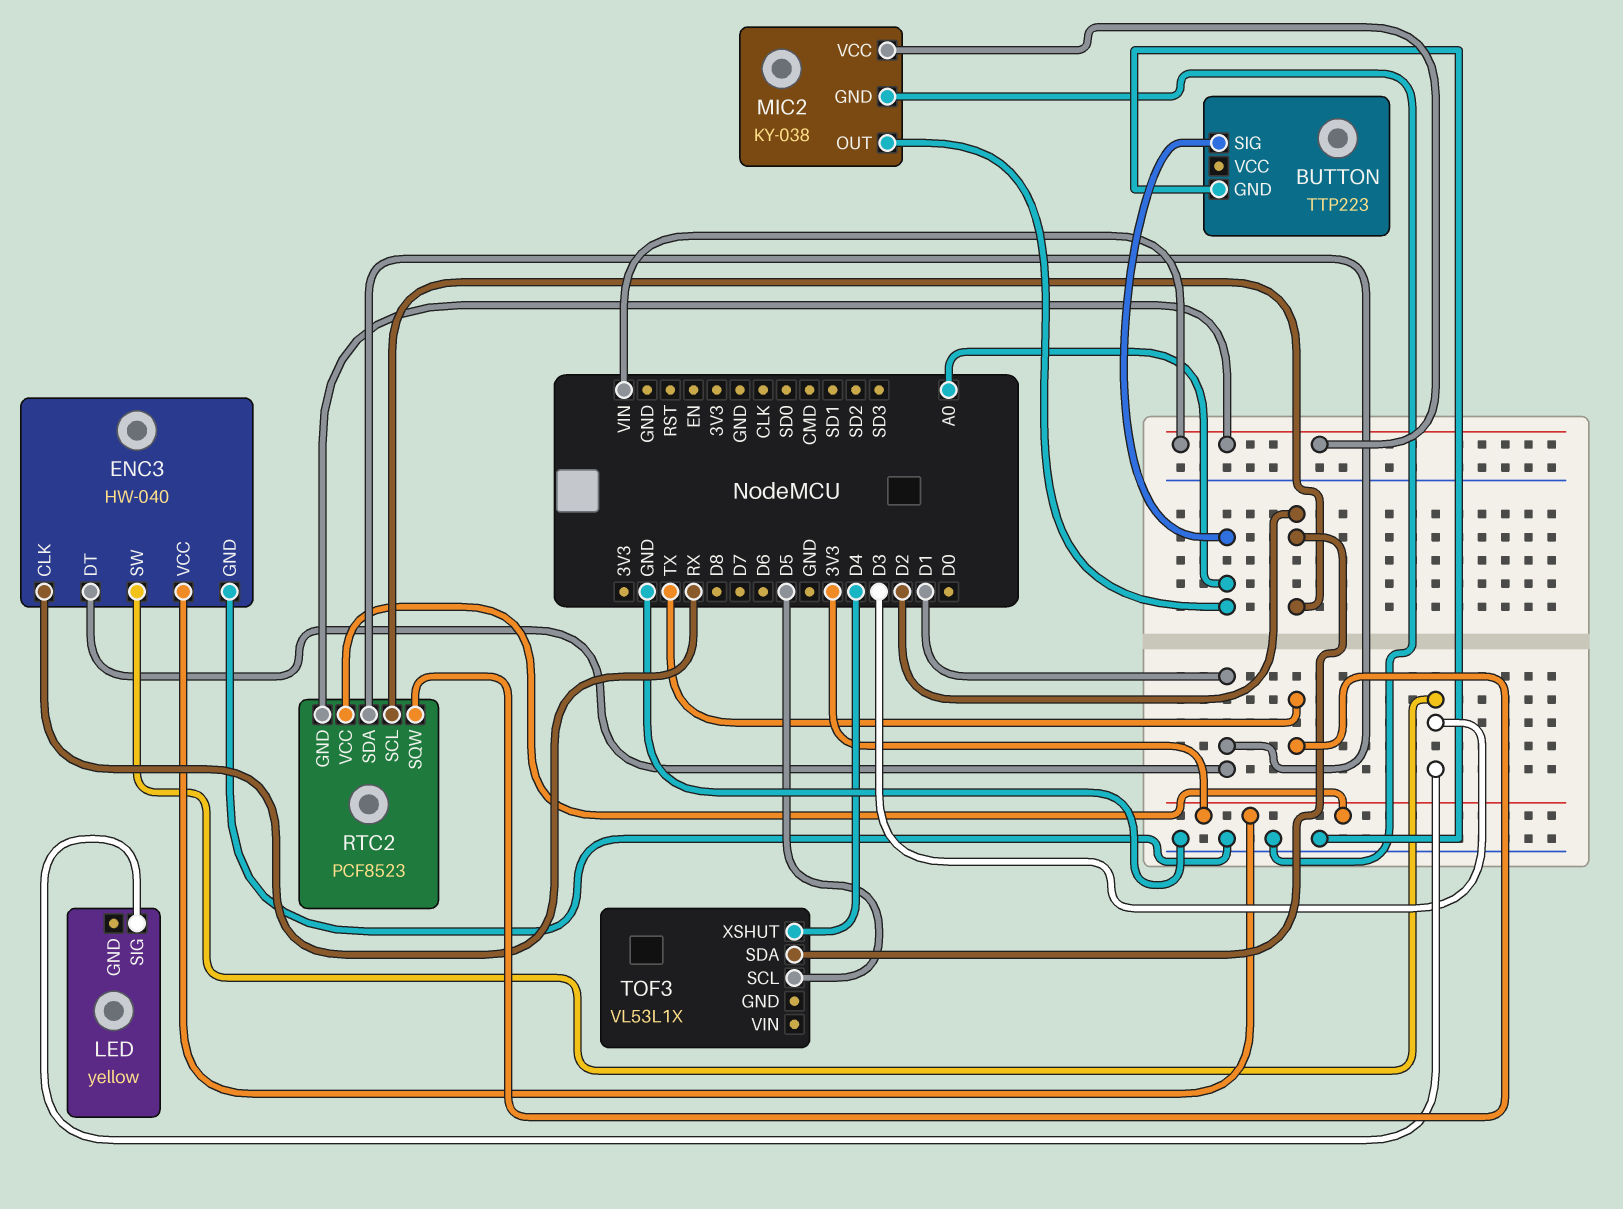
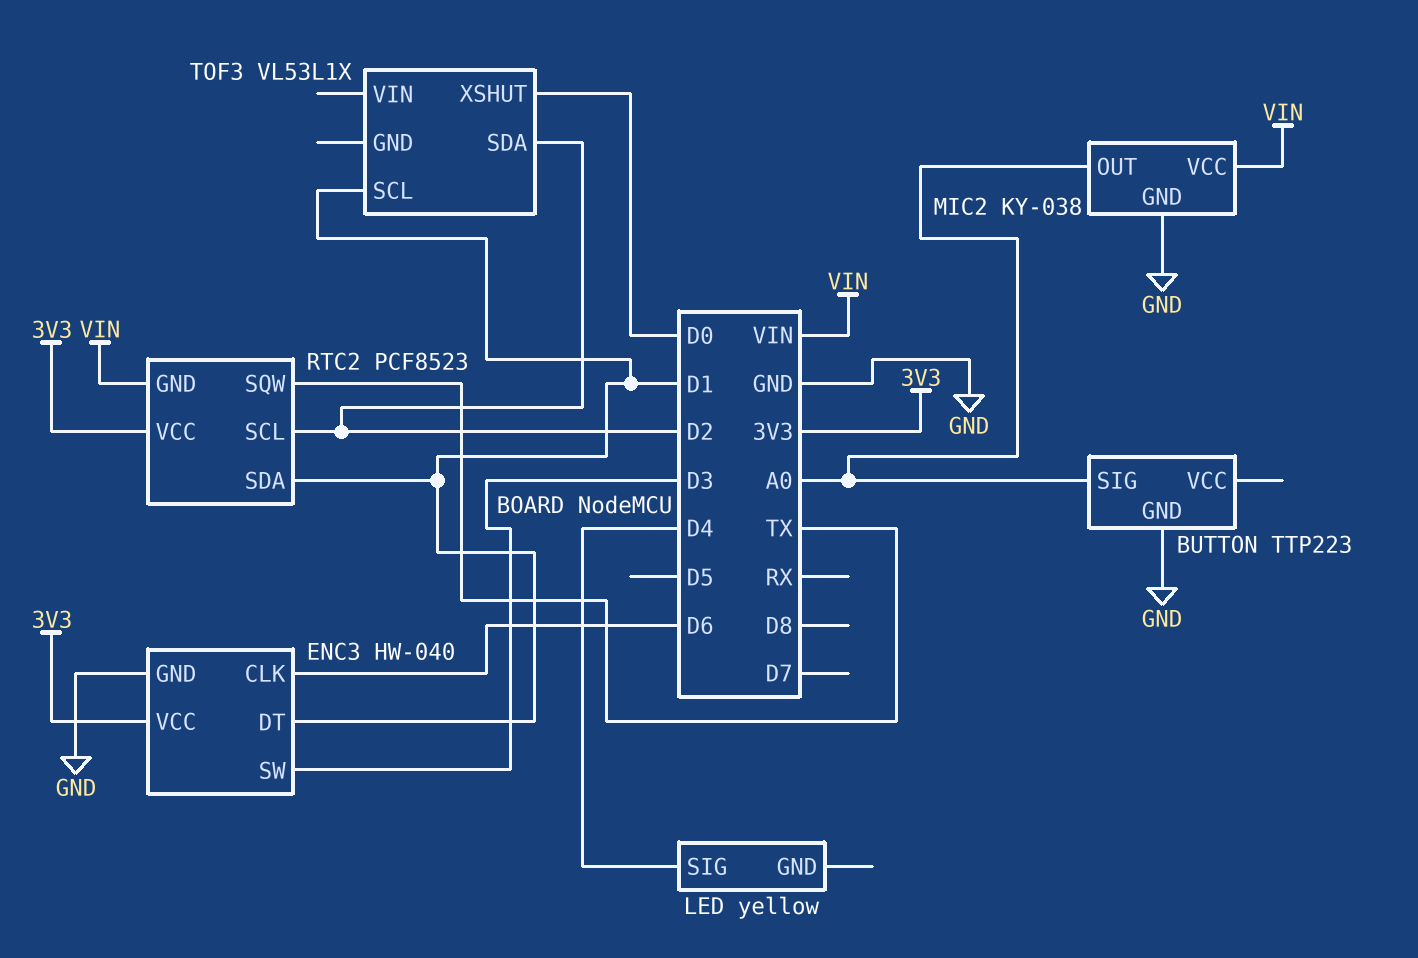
ENC3 pin CLK: RX -> D6
LED pin SIG: D3 -> D4
TOF3 pin SCL: D5 -> D1
TOF3 pin XSHUT: D4 -> D0

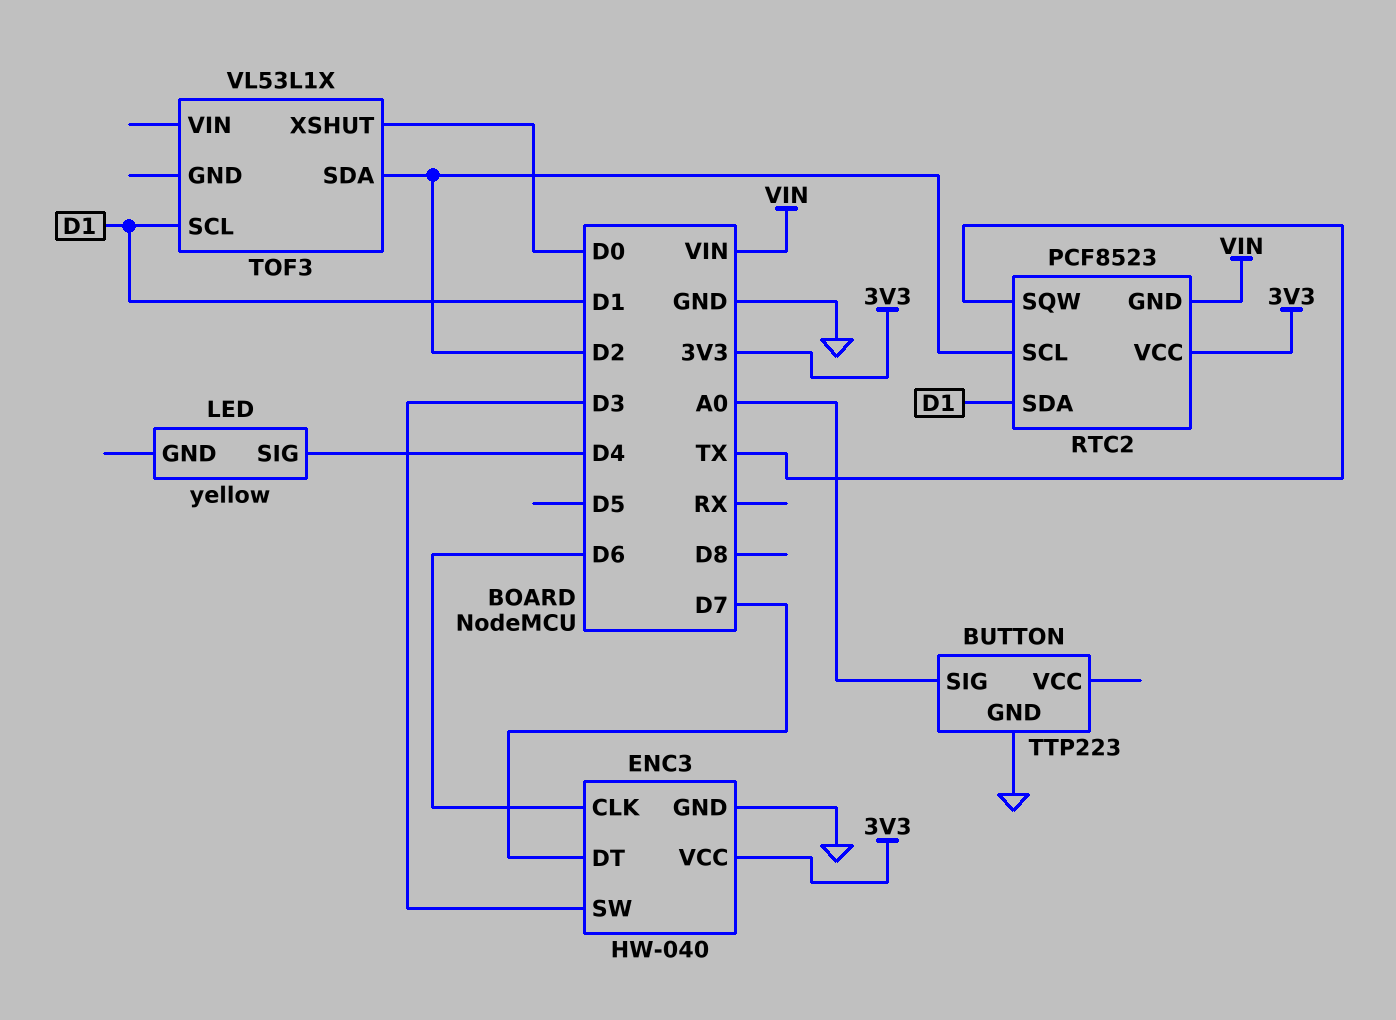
ENC3 pin DT: D1 -> D7
MIC2: KY-038 -> none
MIC2 pin GND: GND -> none
MIC2 pin OUT: A0 -> none
MIC2 pin VCC: VIN -> none

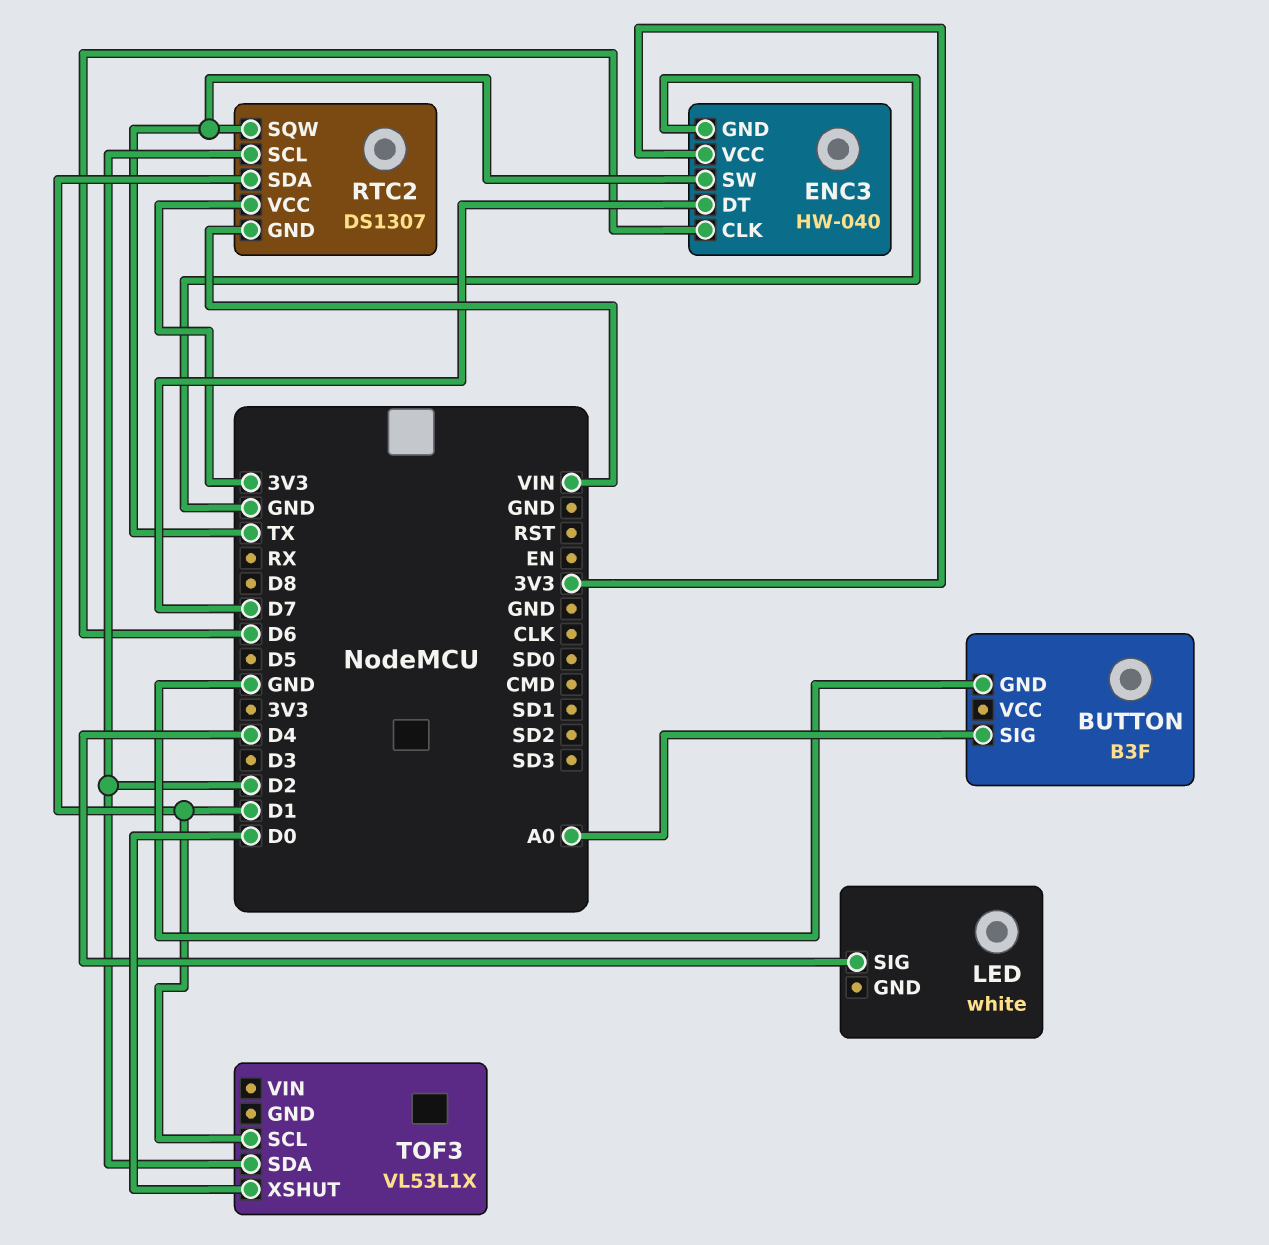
BUTTON: TTP223 -> B3F
ENC3 pin SW: D3 -> TX
LED: yellow -> white
RTC2: PCF8523 -> DS1307

